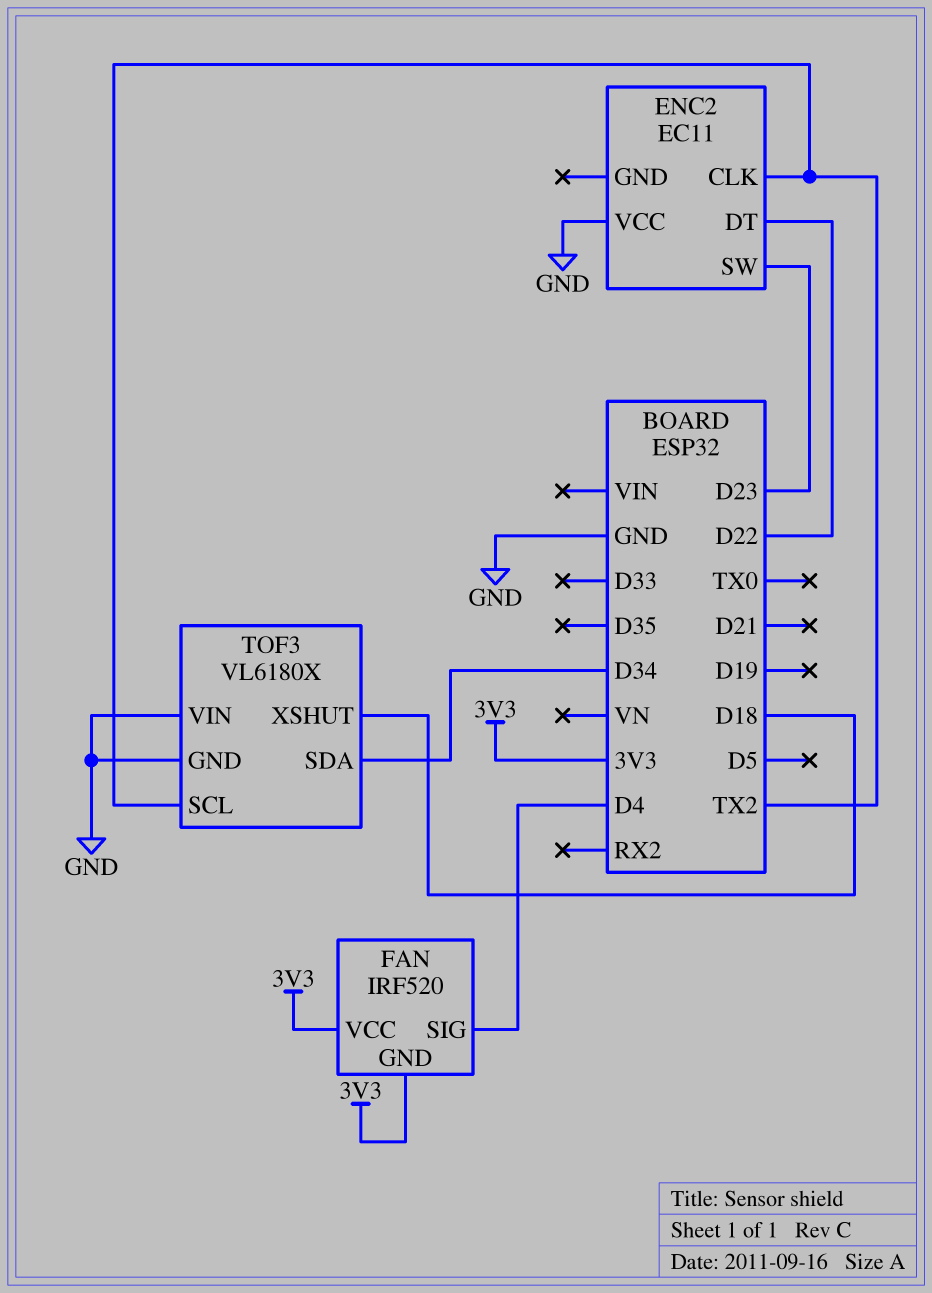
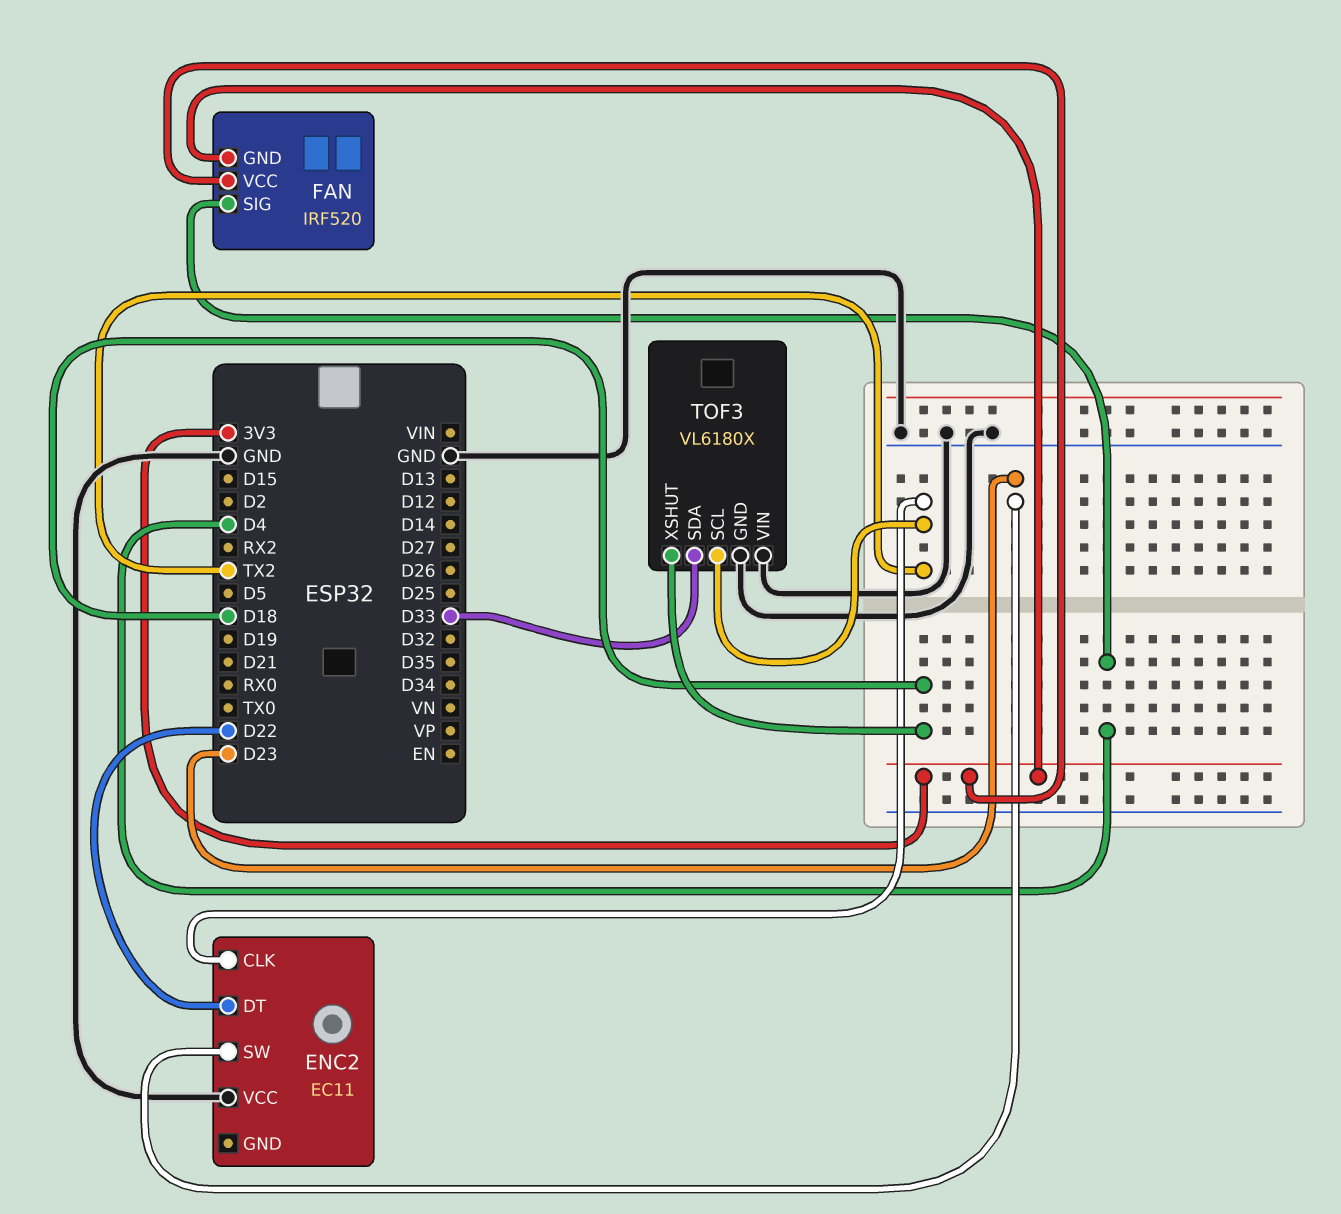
TOF3 pin SDA: D34 -> D33

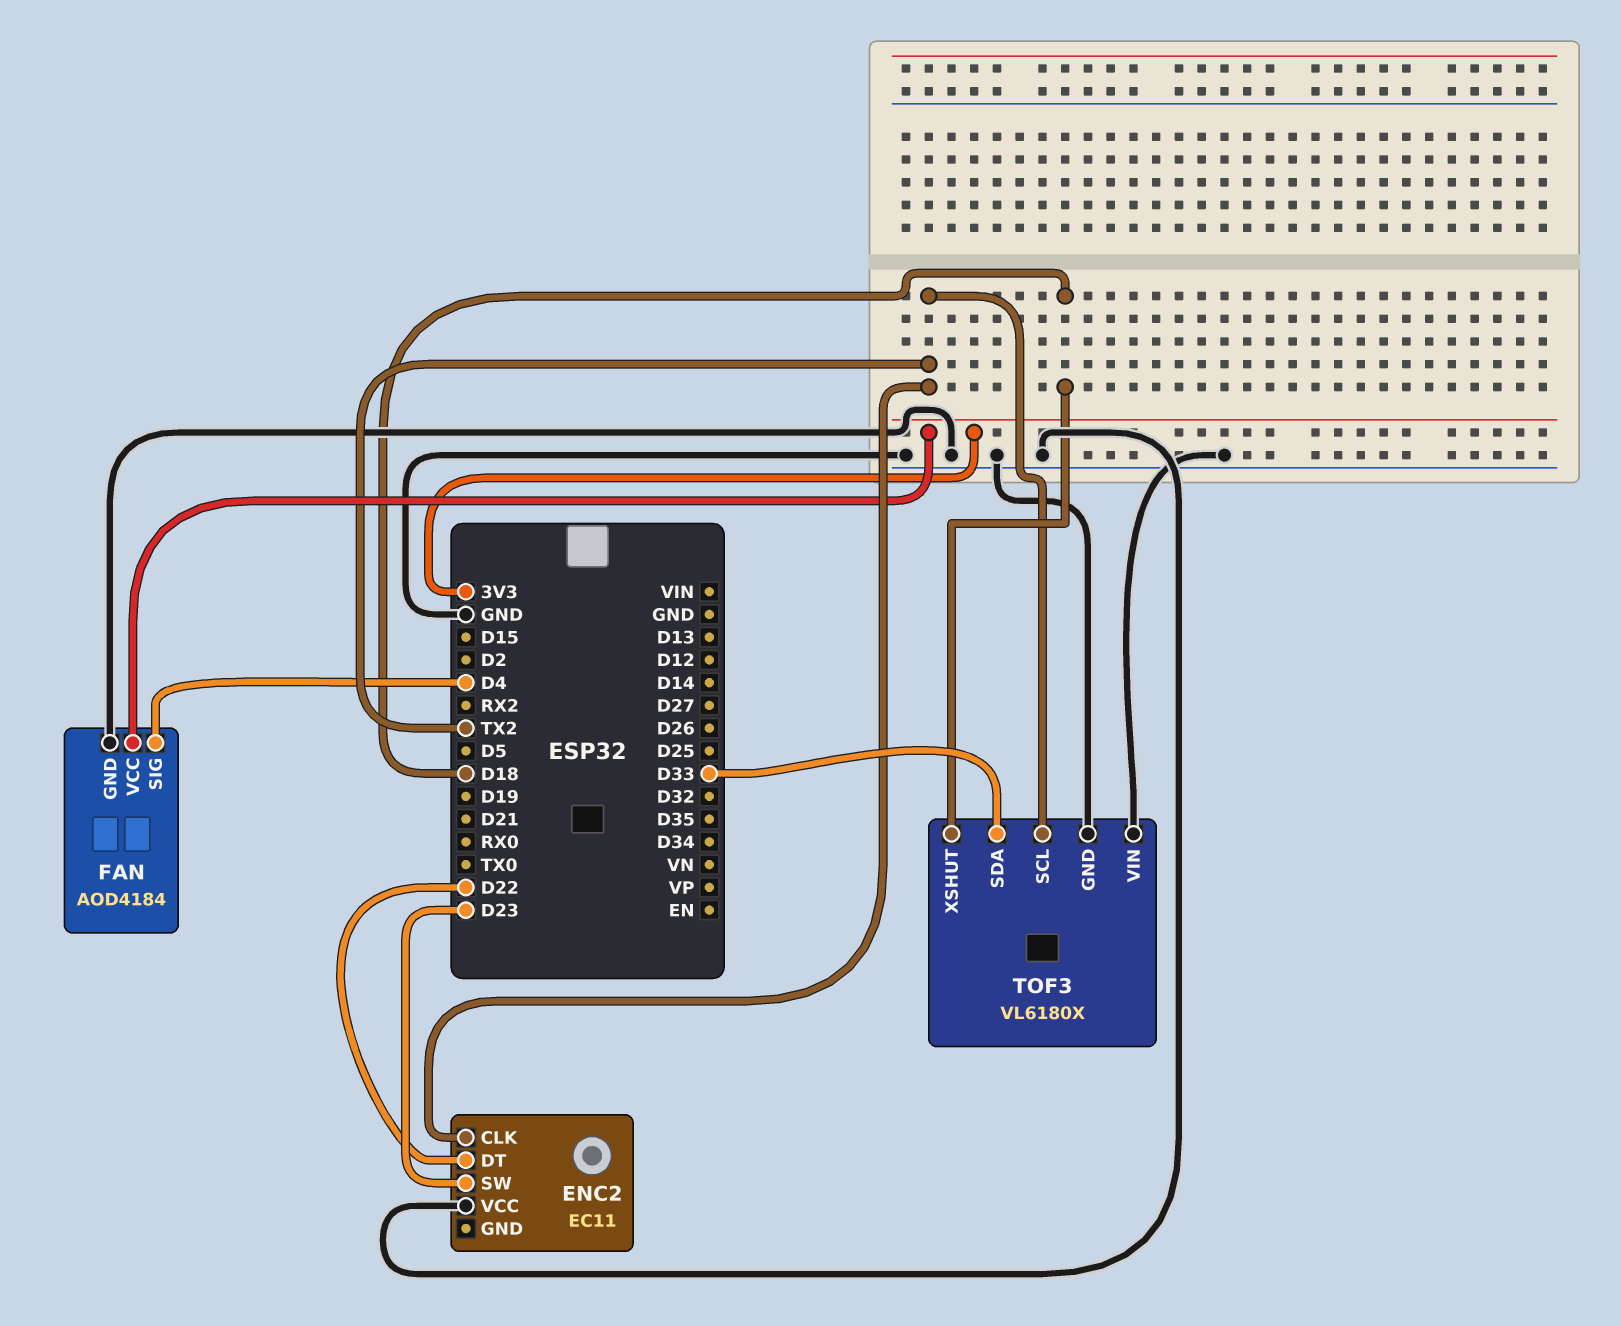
FAN: IRF520 -> AOD4184
FAN pin GND: 3V3 -> GND

